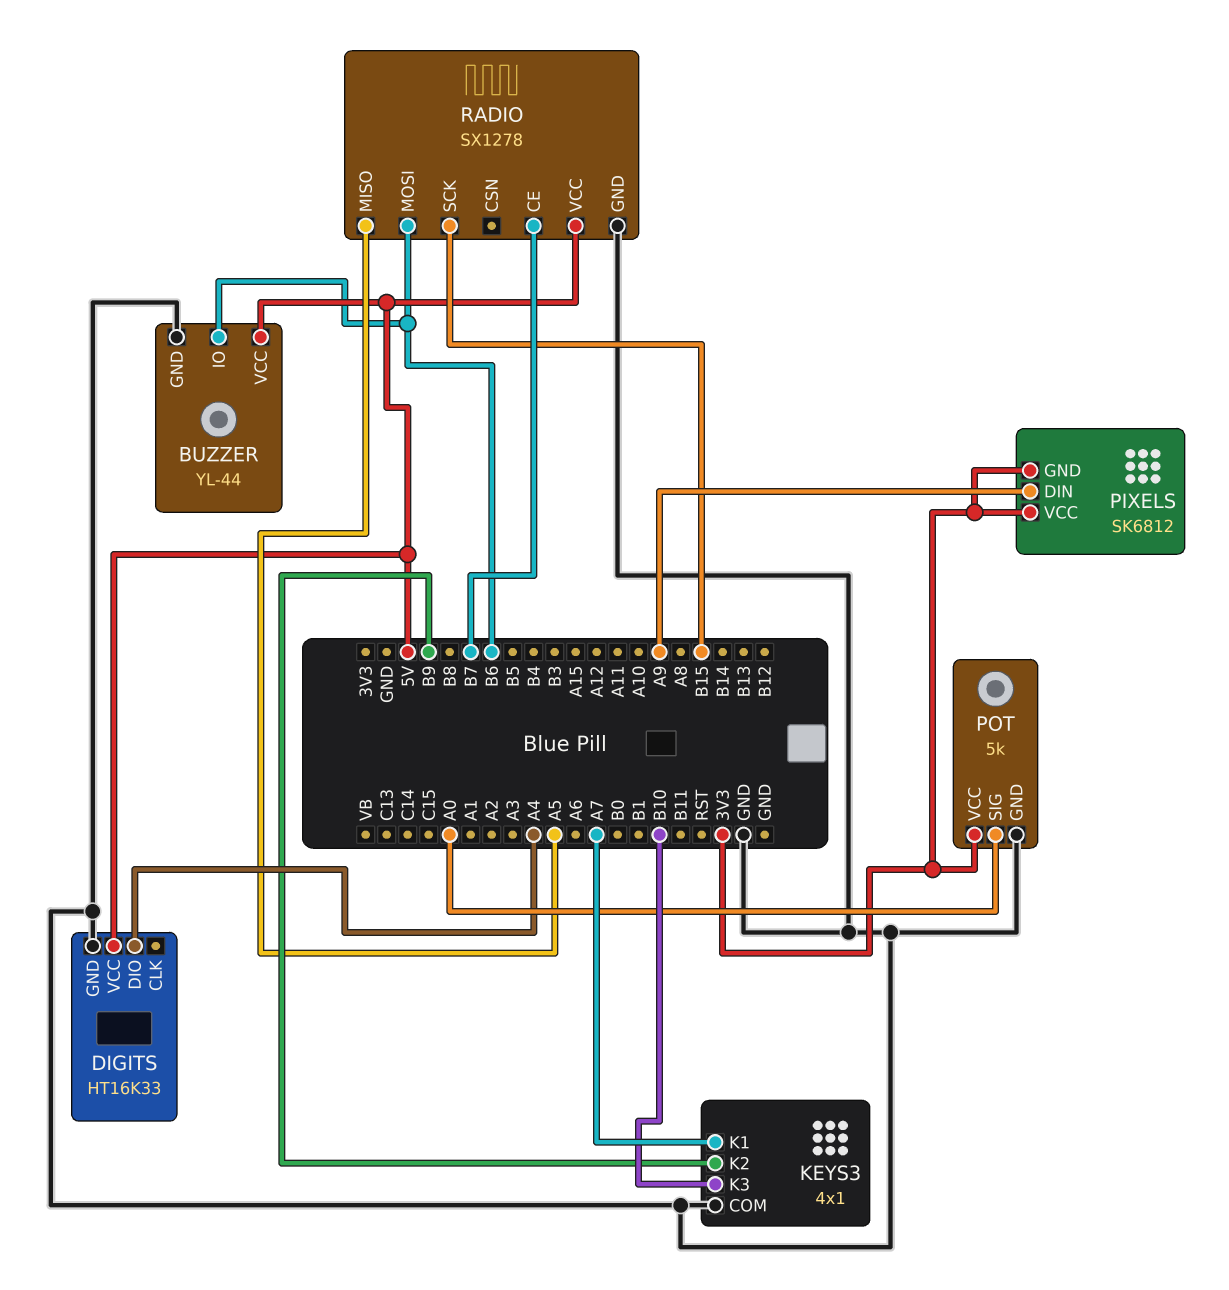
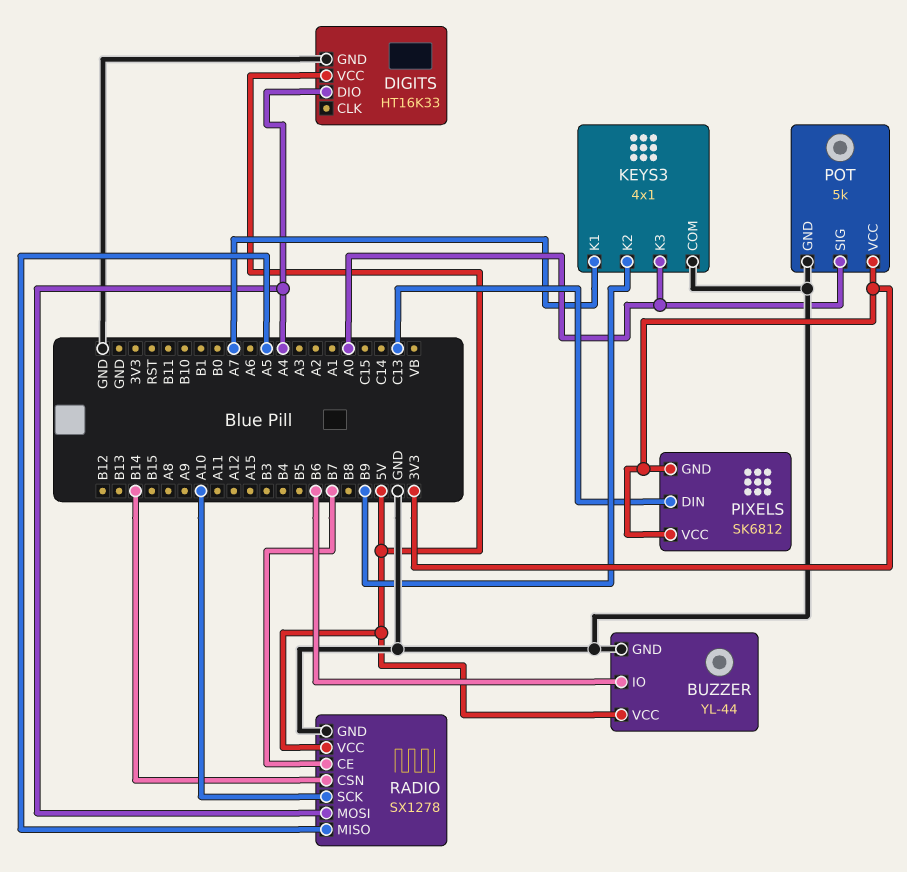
KEYS3 pin K3: B10 -> A0
PIXELS pin DIN: A9 -> C13
RADIO pin CSN: none -> B14
RADIO pin MOSI: B6 -> A4
RADIO pin SCK: B15 -> A10

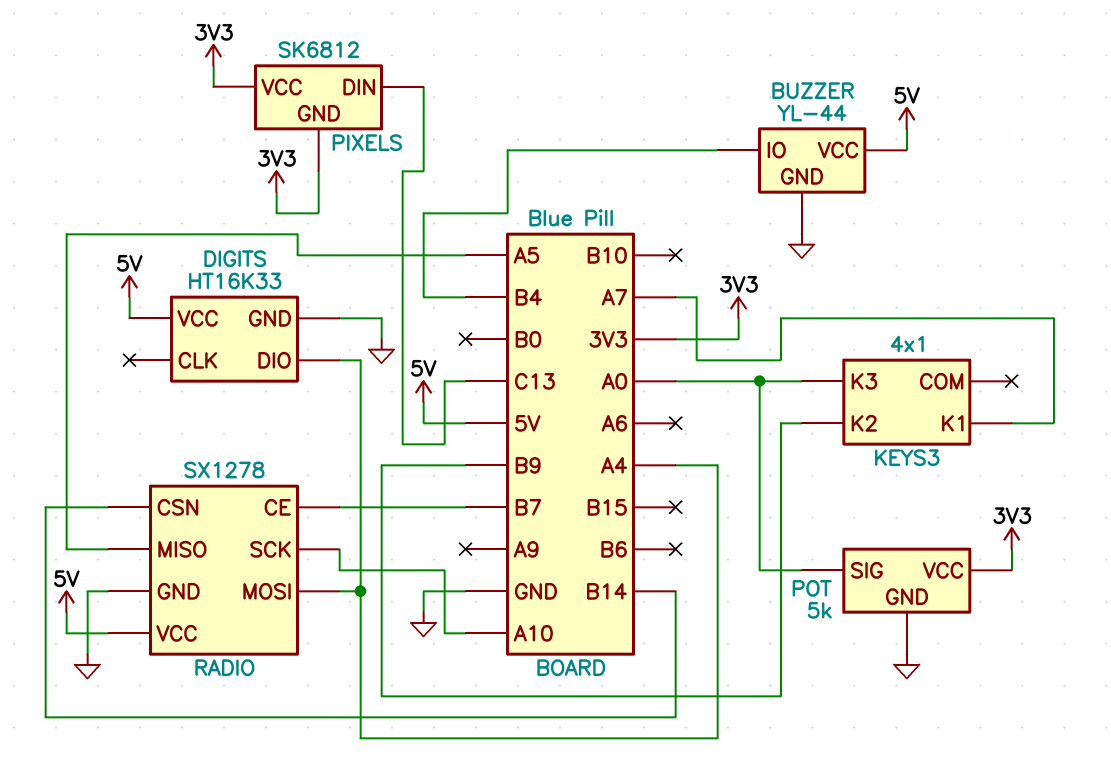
BUZZER pin IO: B6 -> B4
KEYS3 pin COM: GND -> none

